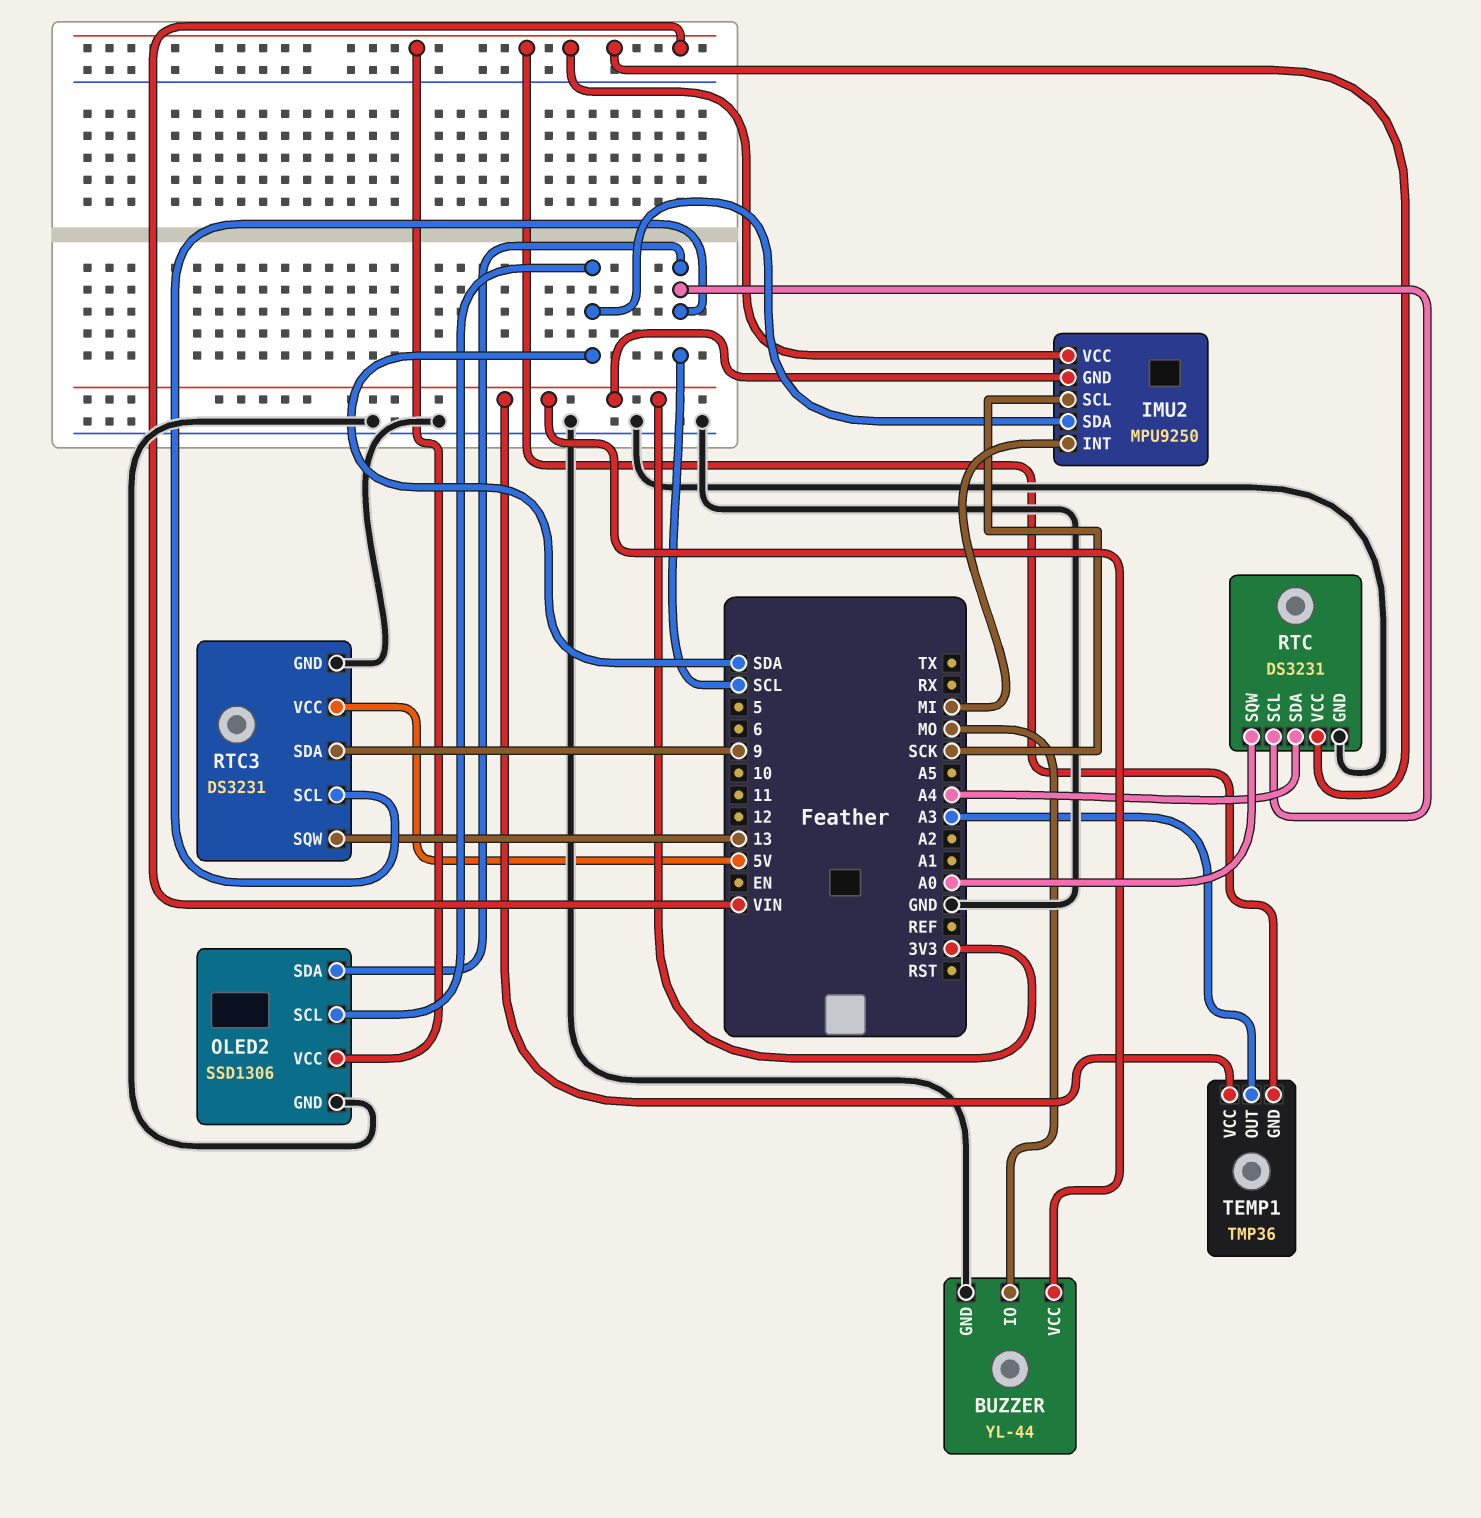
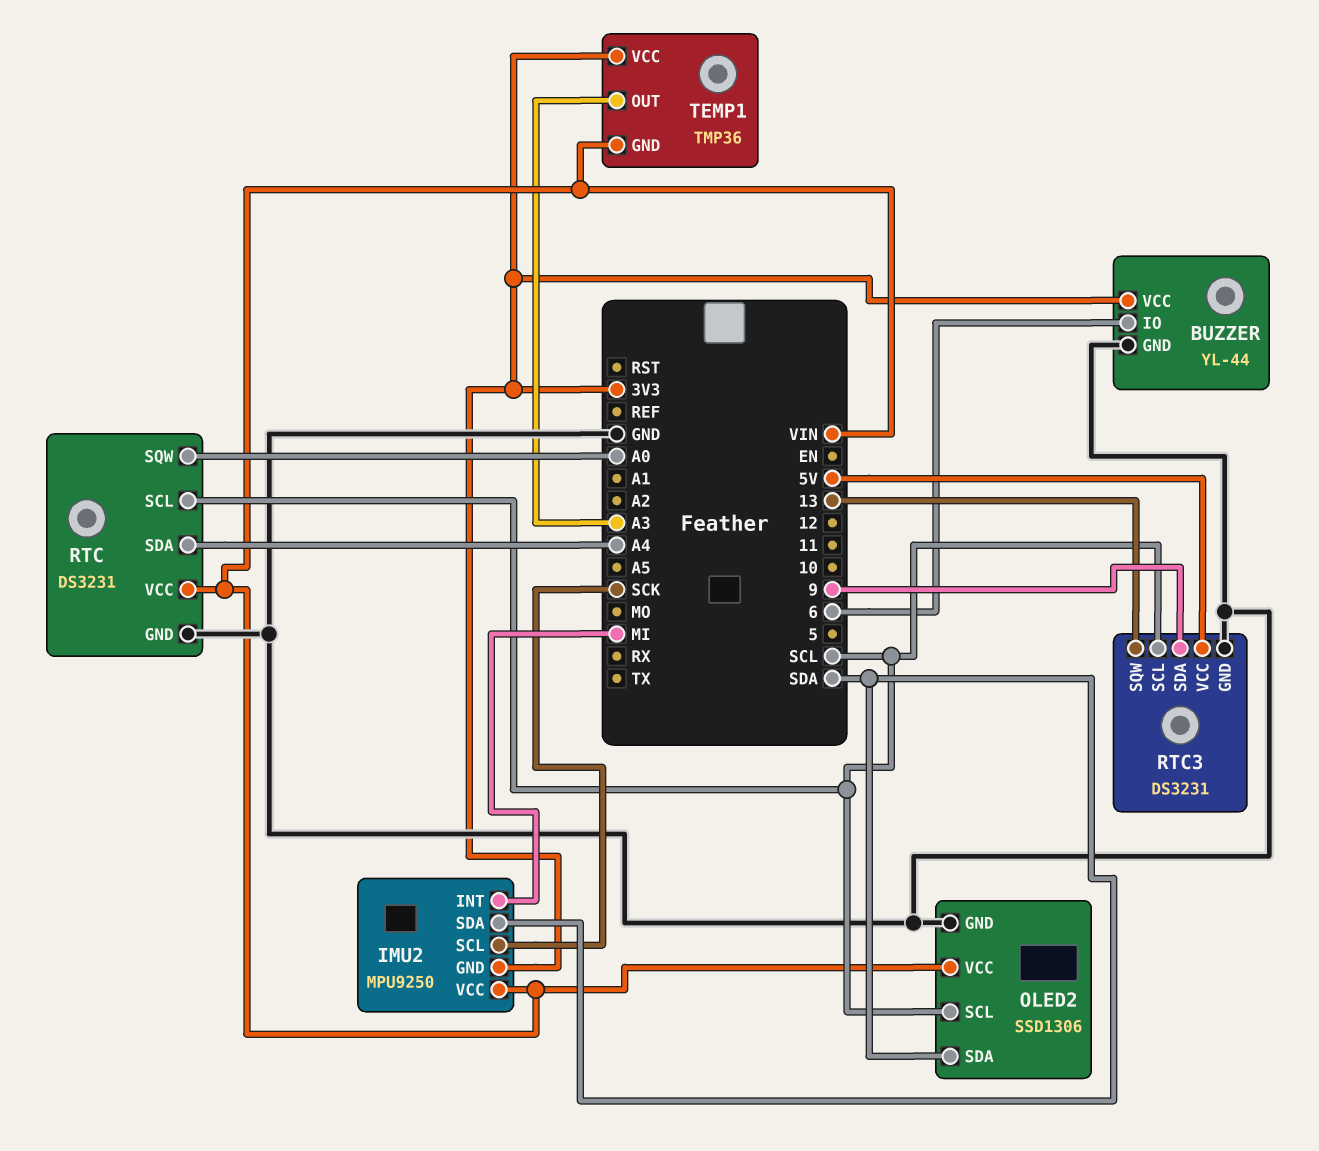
BUZZER pin IO: MO -> 6
OLED2 pin SCL: SDA -> SCL
OLED2 pin SDA: SCL -> SDA

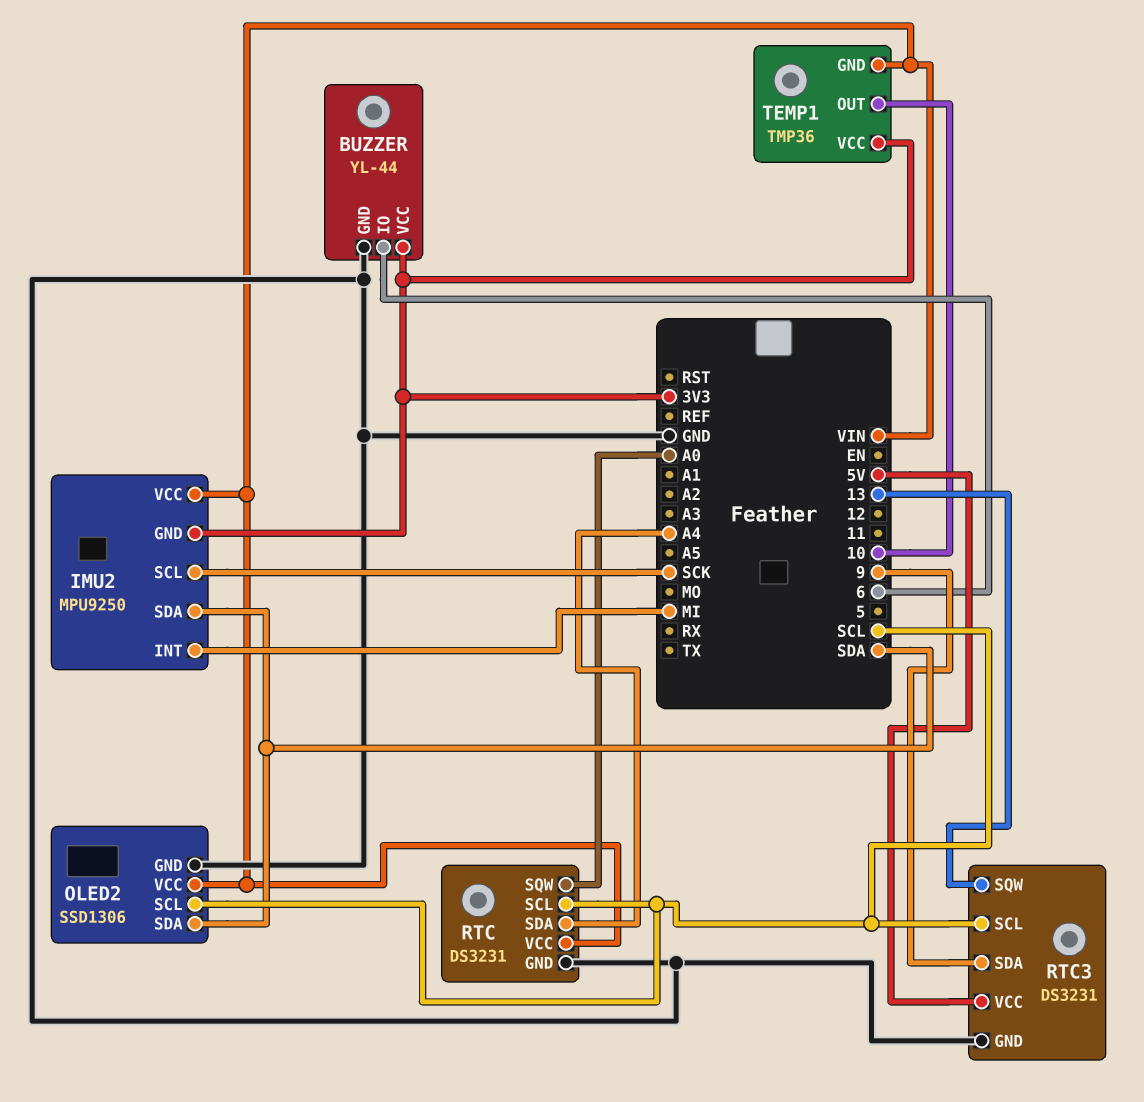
TEMP1 pin OUT: A3 -> 10

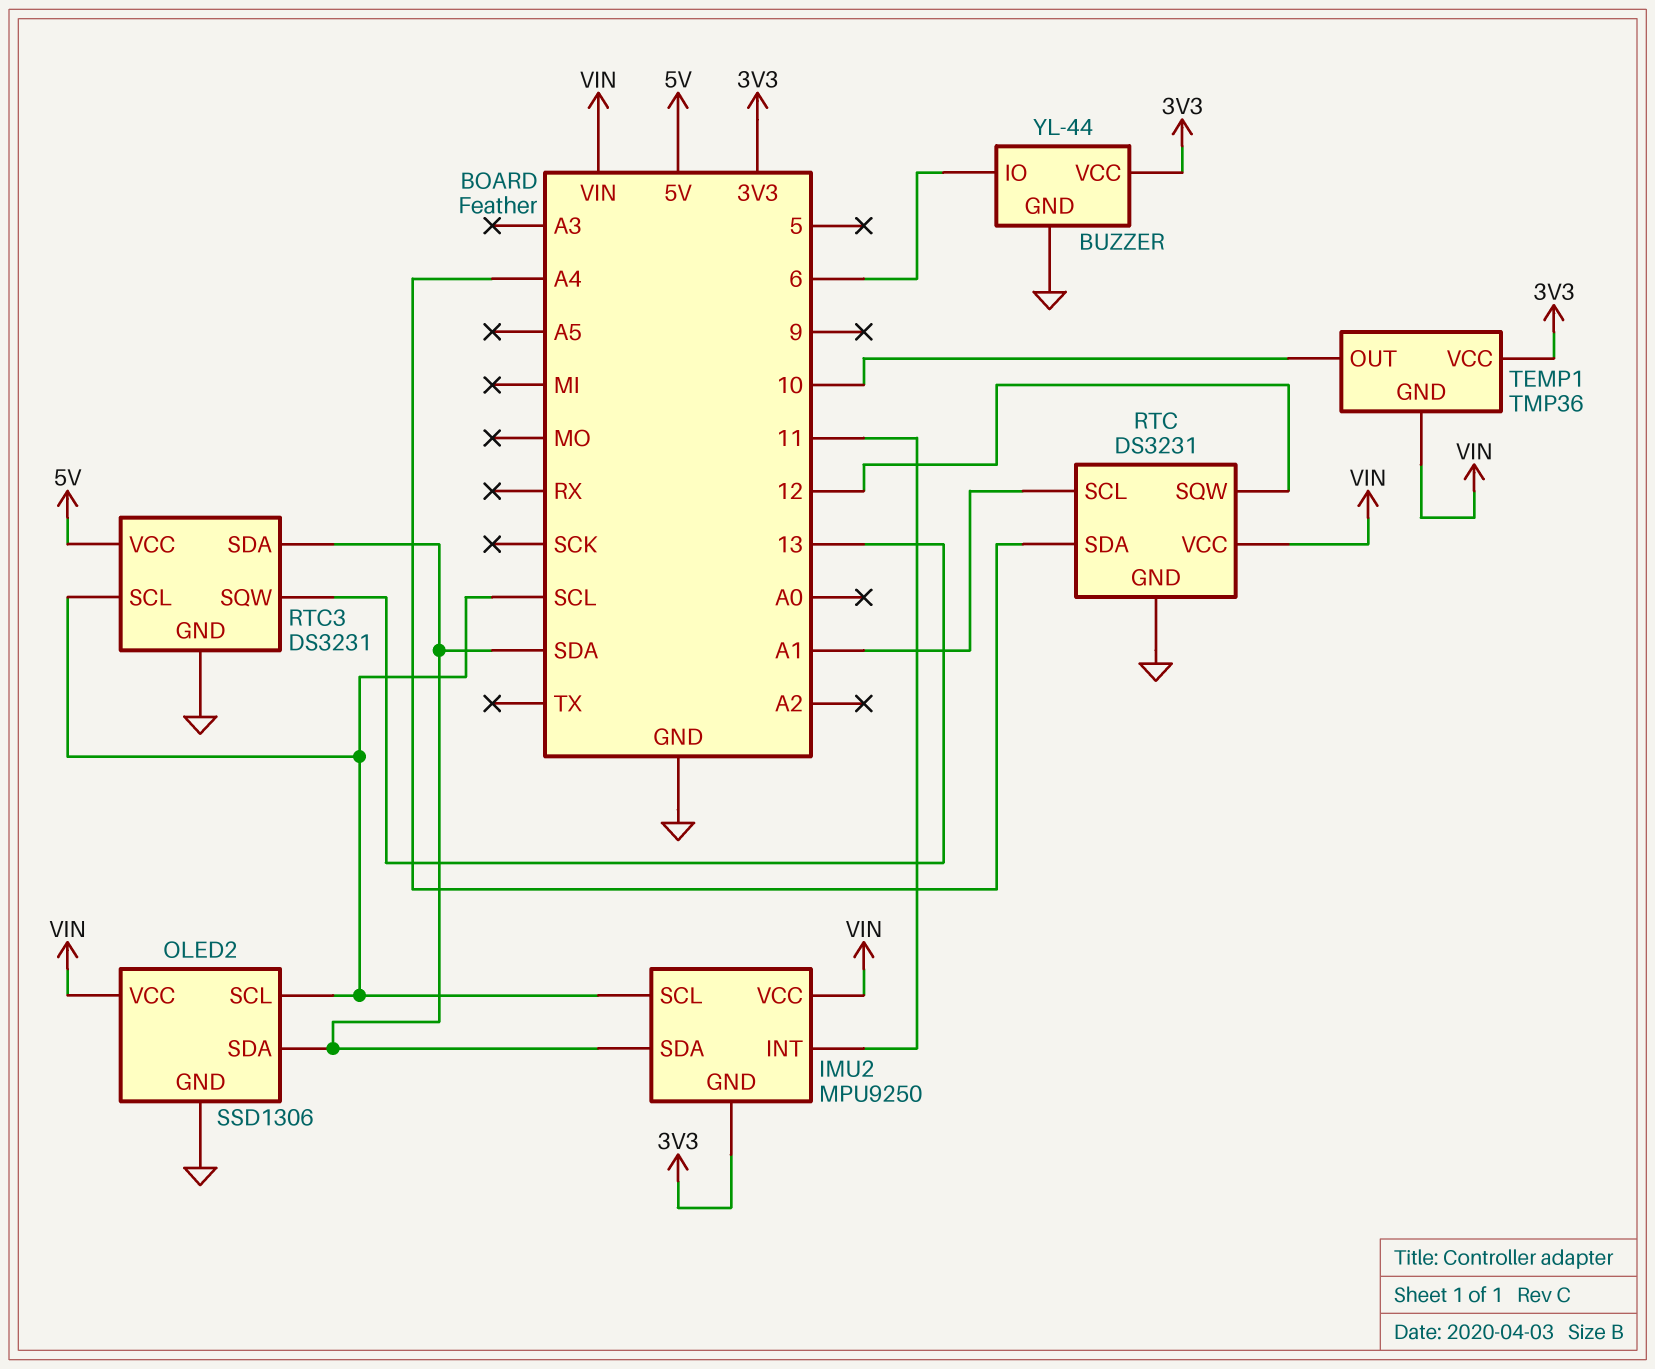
IMU2 pin INT: MI -> 11
IMU2 pin SCL: SCK -> SCL
RTC pin SCL: SCL -> A1
RTC pin SQW: A0 -> 12
RTC3 pin SDA: 9 -> SDA

